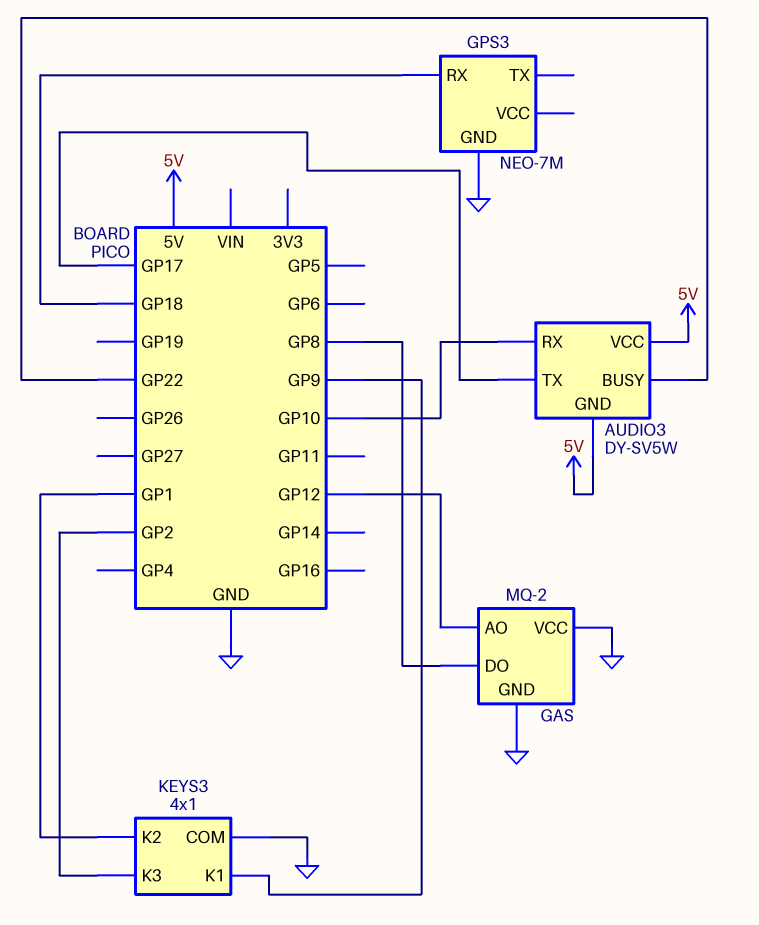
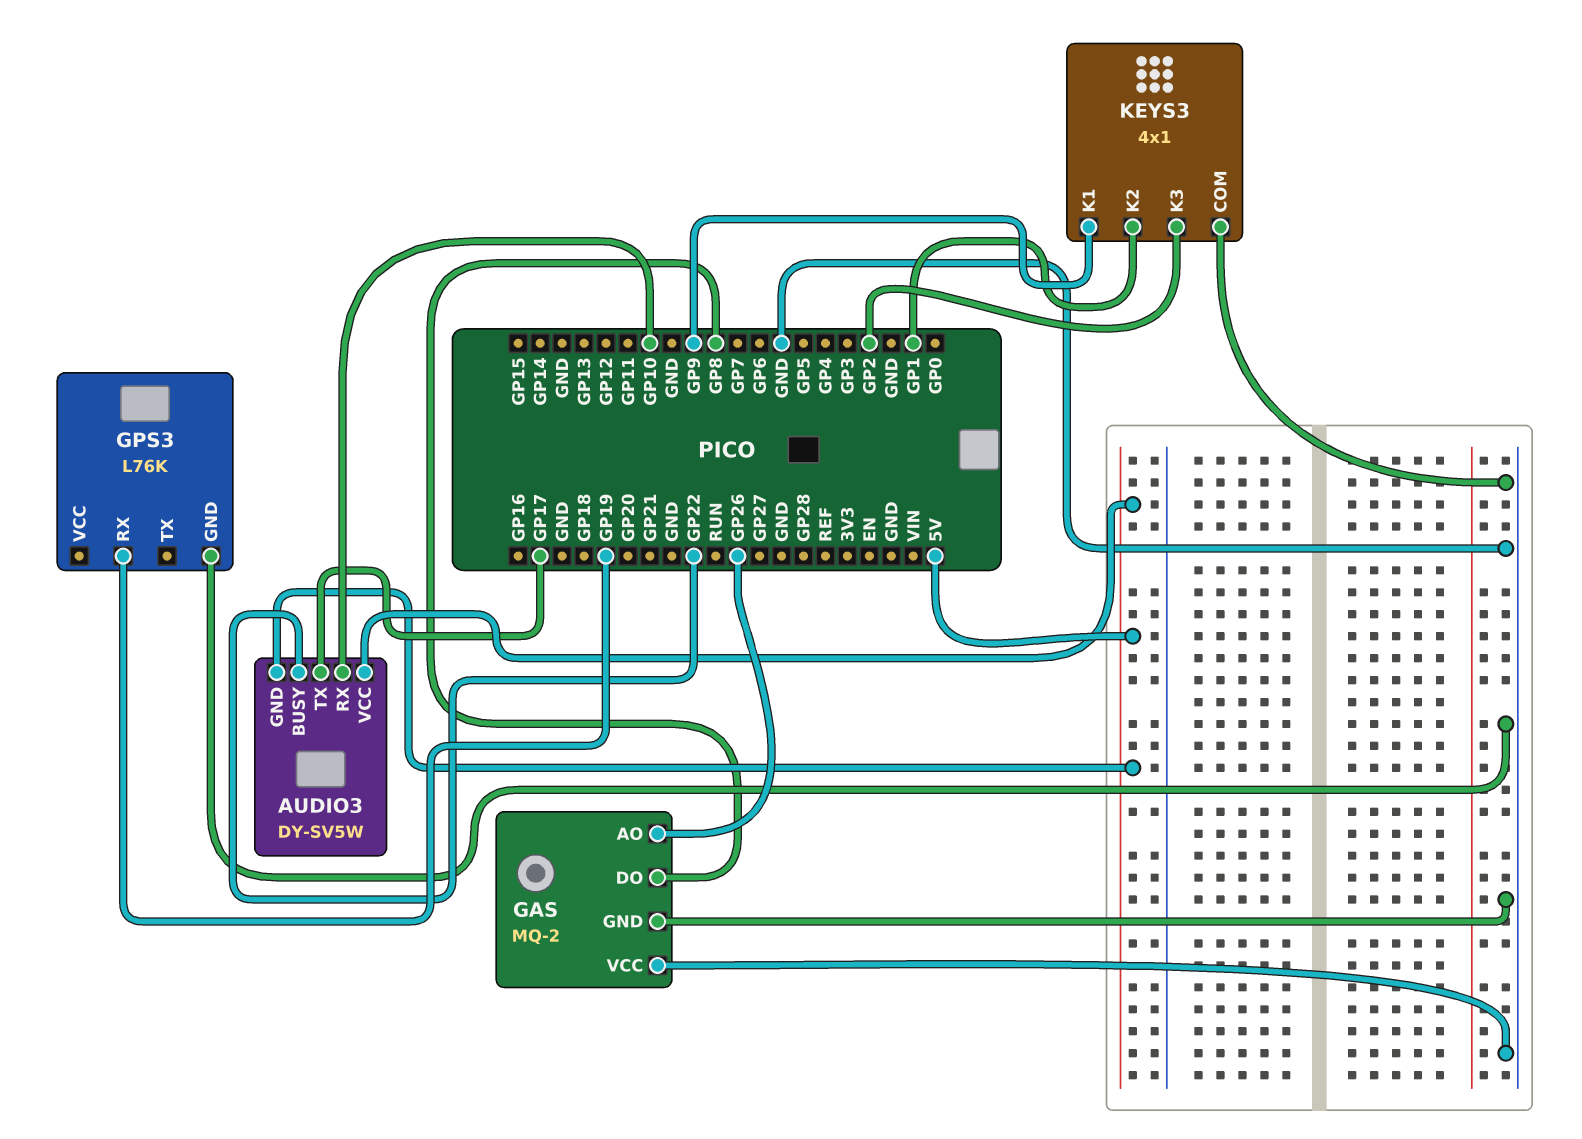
GAS pin AO: GP12 -> GP26
GPS3: NEO-7M -> L76K
GPS3 pin RX: GP18 -> GP19

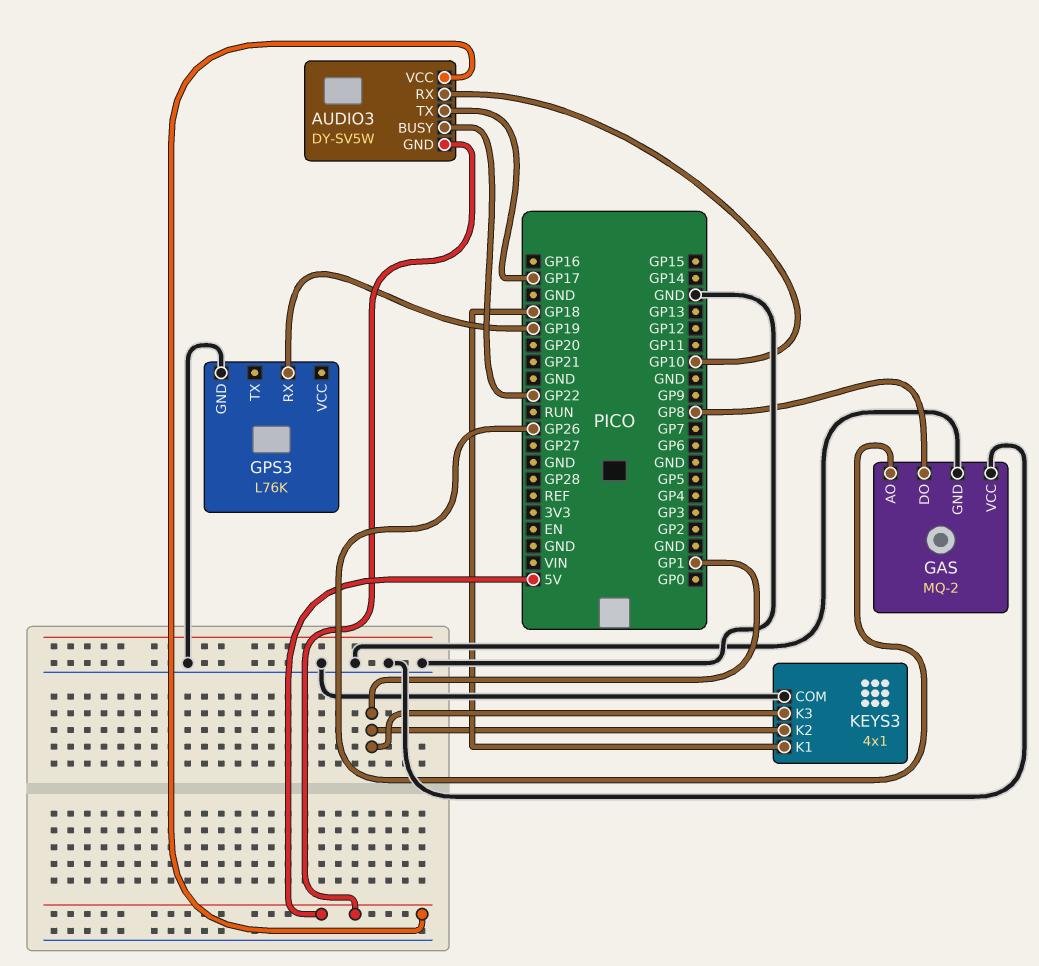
KEYS3 pin K1: GP9 -> GP18
KEYS3 pin K3: GP2 -> GP1

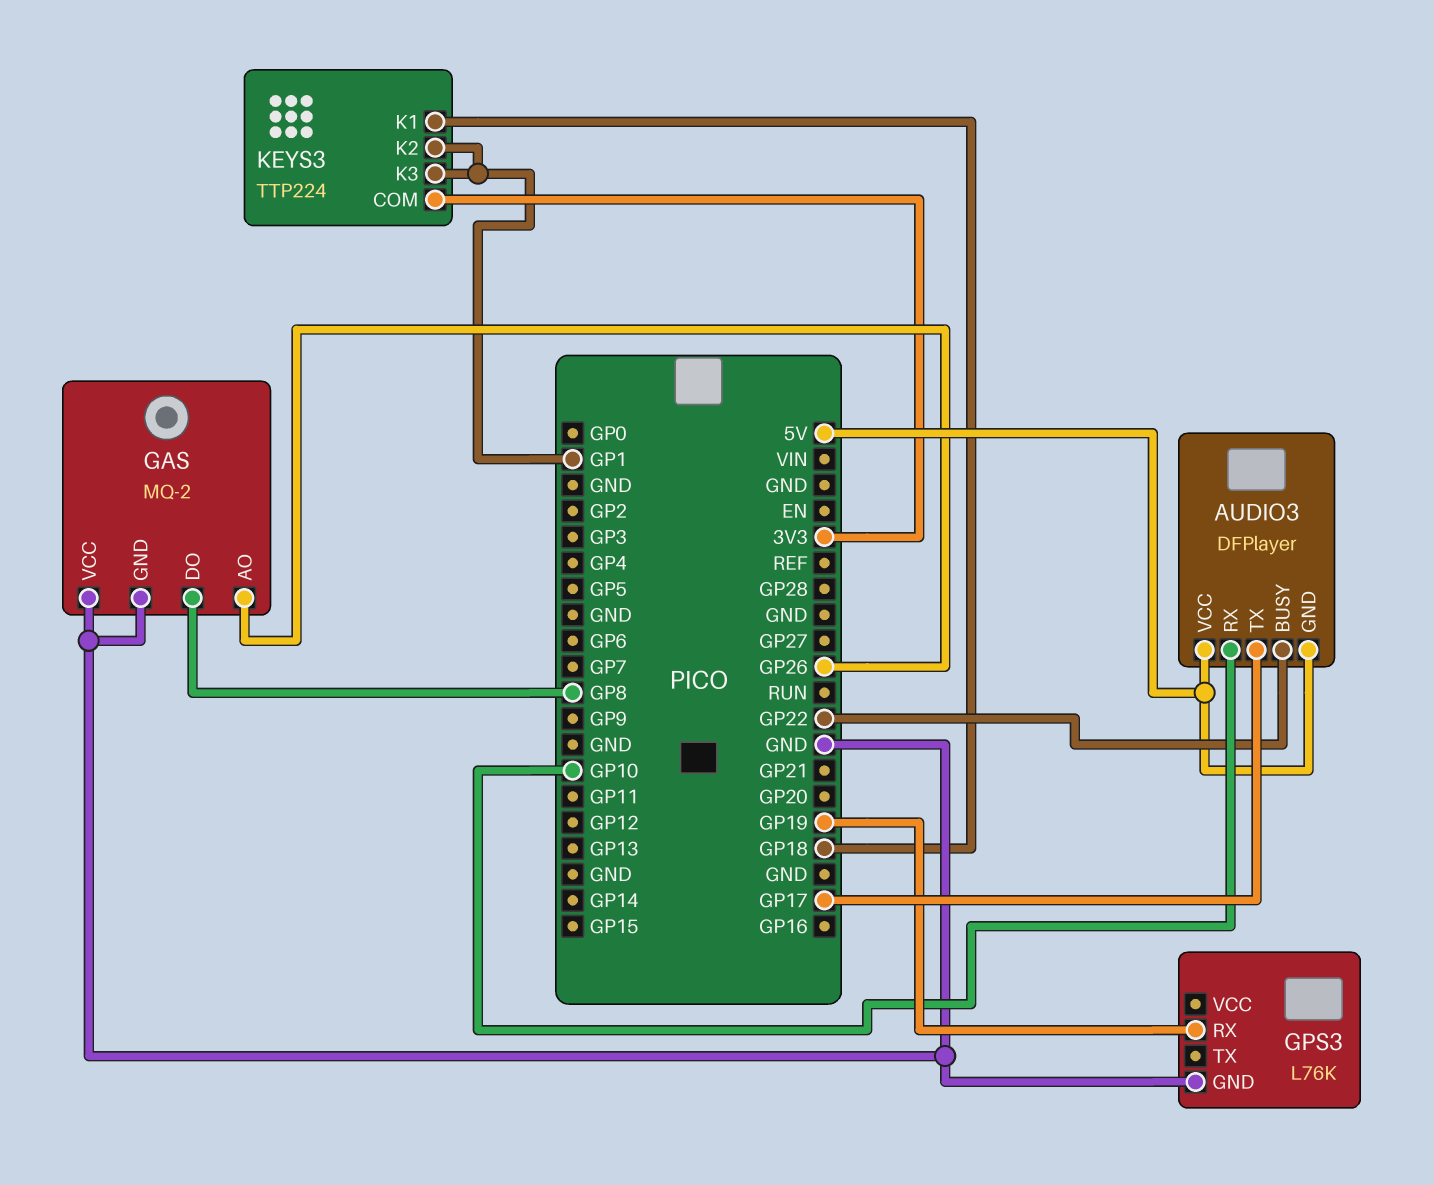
AUDIO3: DY-SV5W -> DFPlayer
KEYS3: 4x1 -> TTP224
KEYS3 pin COM: GND -> 3V3

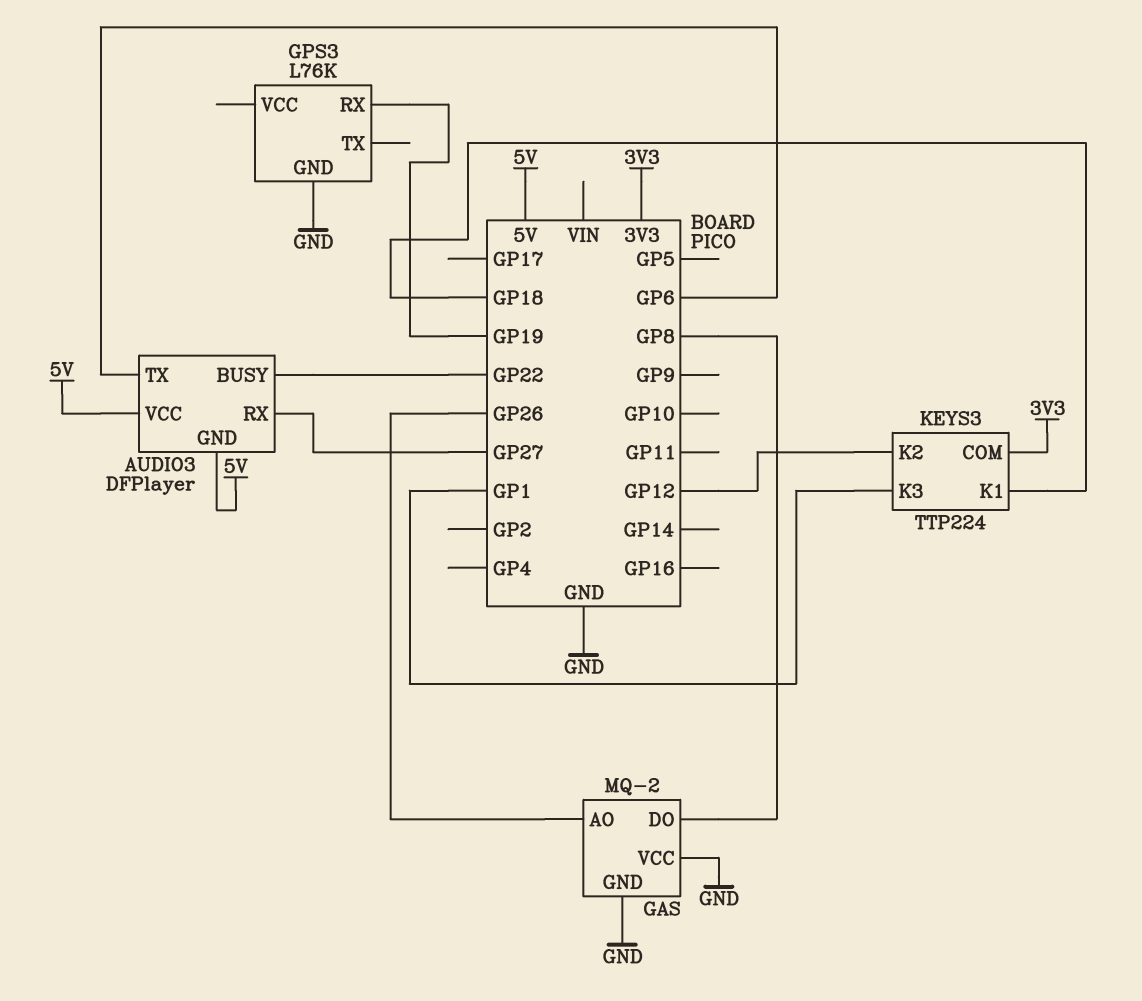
AUDIO3 pin RX: GP10 -> GP27
AUDIO3 pin TX: GP17 -> GP6
KEYS3 pin K2: GP1 -> GP12

